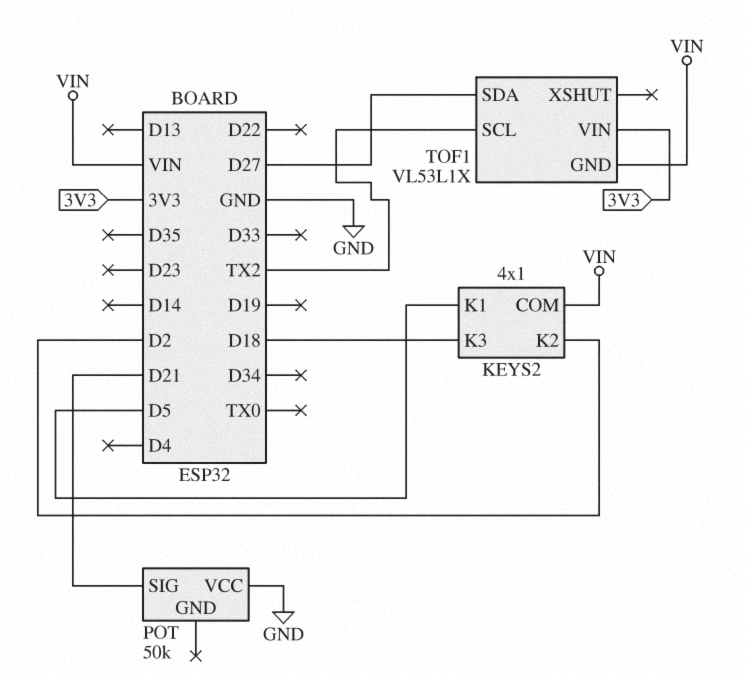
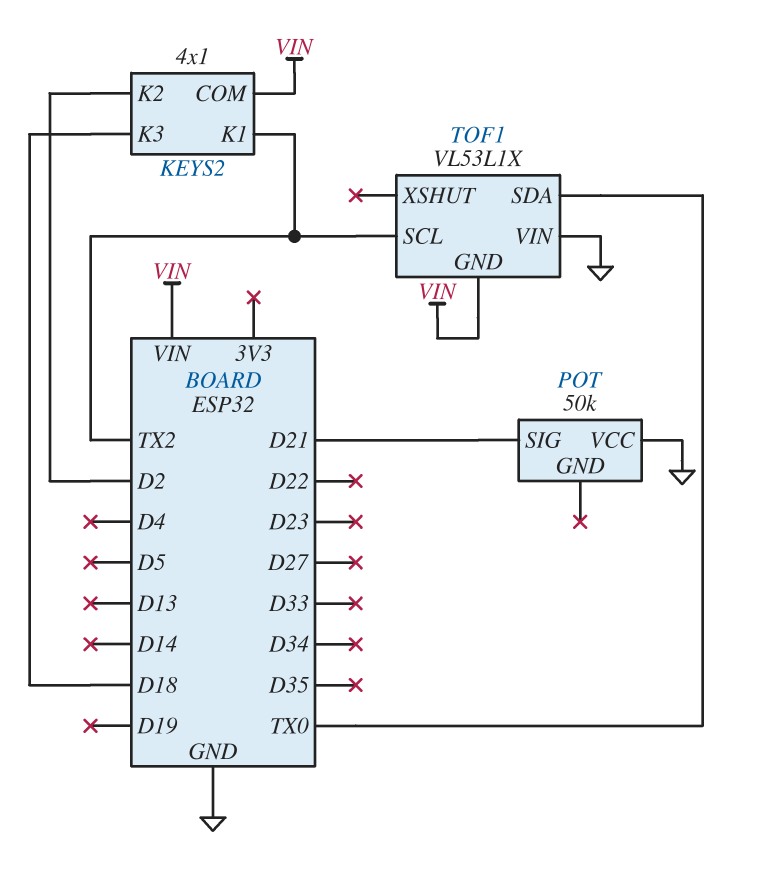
KEYS2 pin K1: D5 -> TX2
TOF1 pin SDA: D27 -> TX0
TOF1 pin VIN: 3V3 -> GND

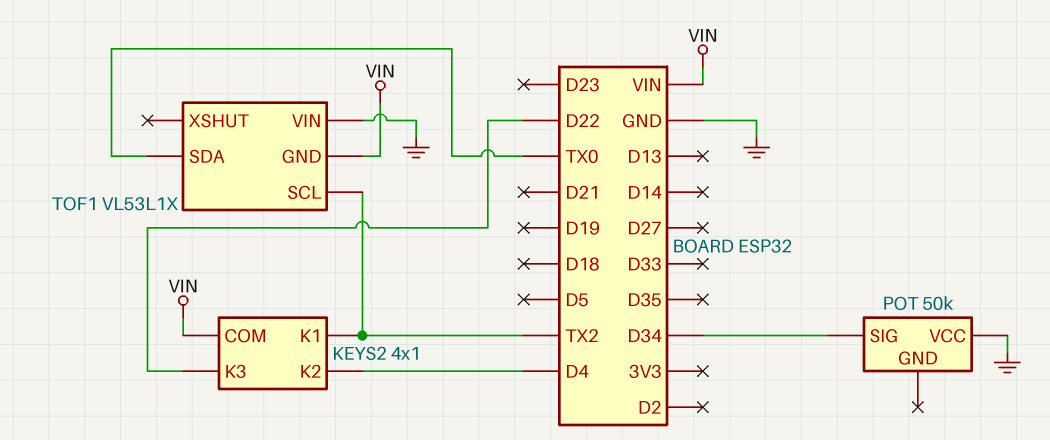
KEYS2 pin K2: D2 -> D4
KEYS2 pin K3: D18 -> D22
POT pin SIG: D21 -> D34

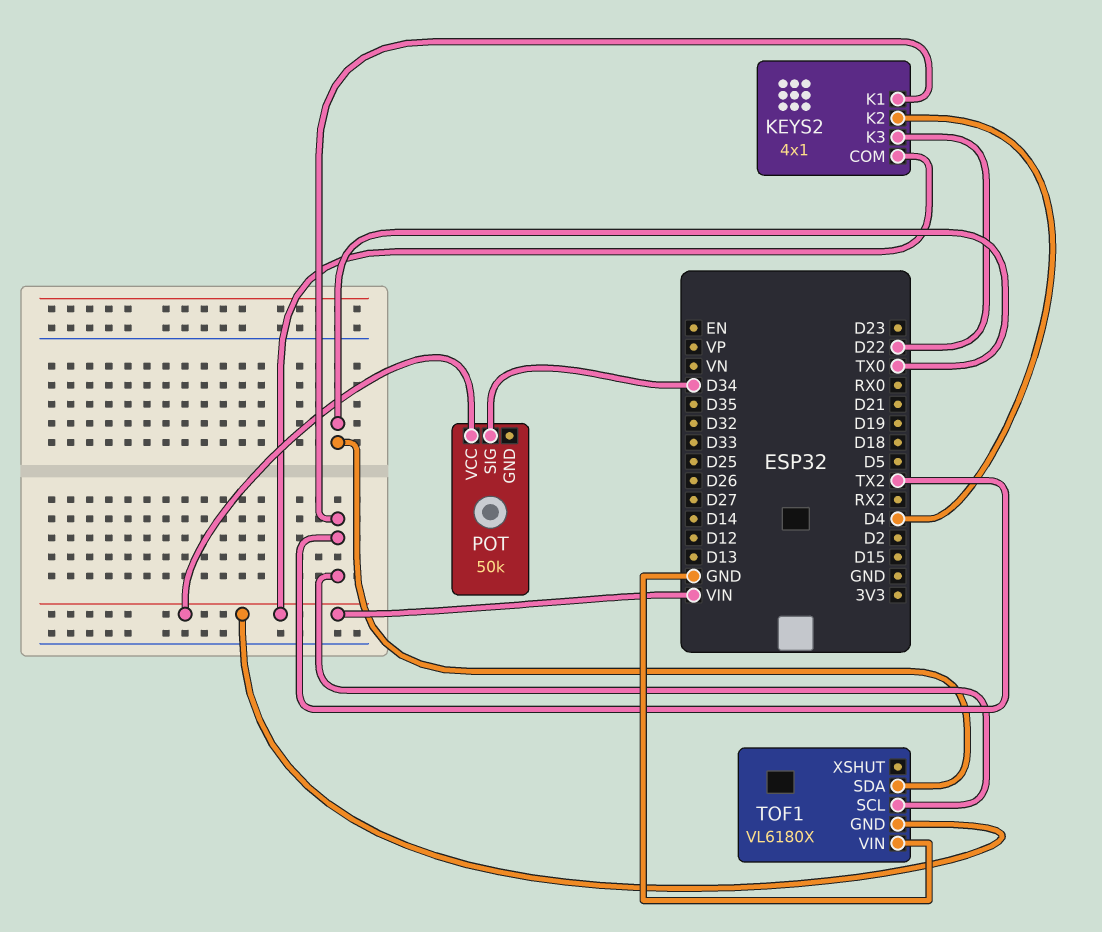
POT pin VCC: GND -> VIN
TOF1: VL53L1X -> VL6180X

